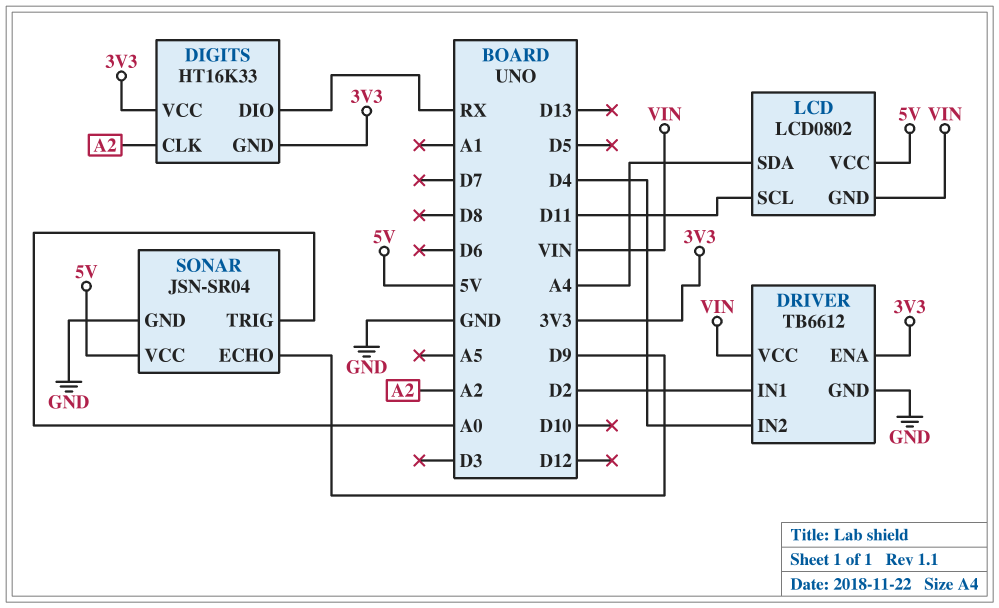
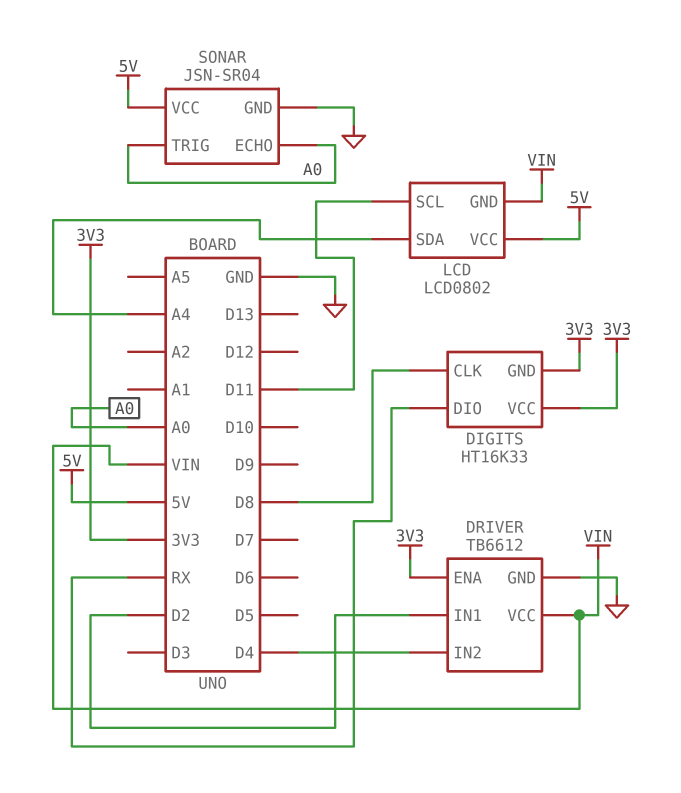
DIGITS pin CLK: A2 -> D8
SONAR pin ECHO: D9 -> A0

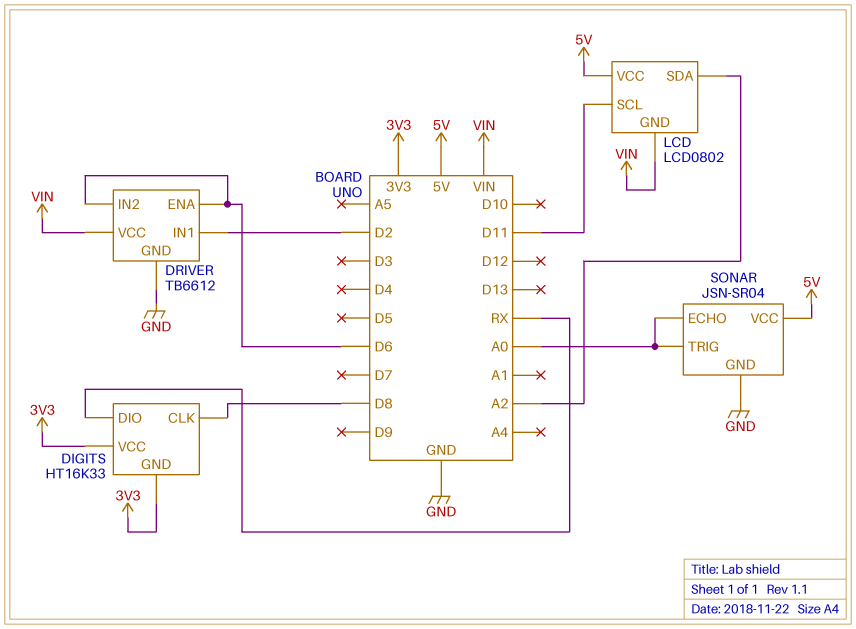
DRIVER pin ENA: 3V3 -> D6
DRIVER pin IN2: D4 -> D6
LCD pin SDA: A4 -> A2

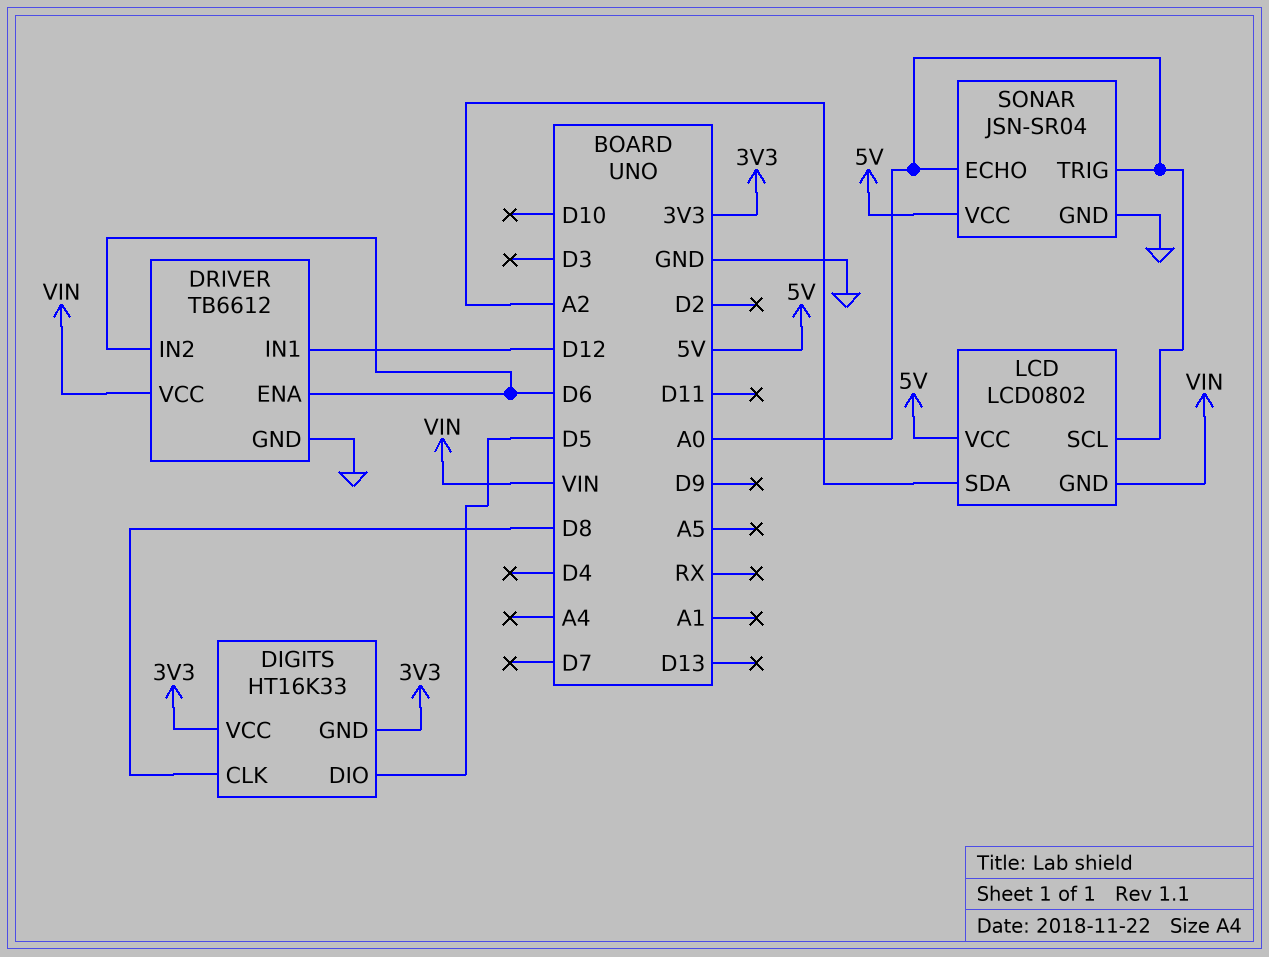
DIGITS pin DIO: RX -> D5
DRIVER pin IN1: D2 -> D12
LCD pin SCL: D11 -> A0

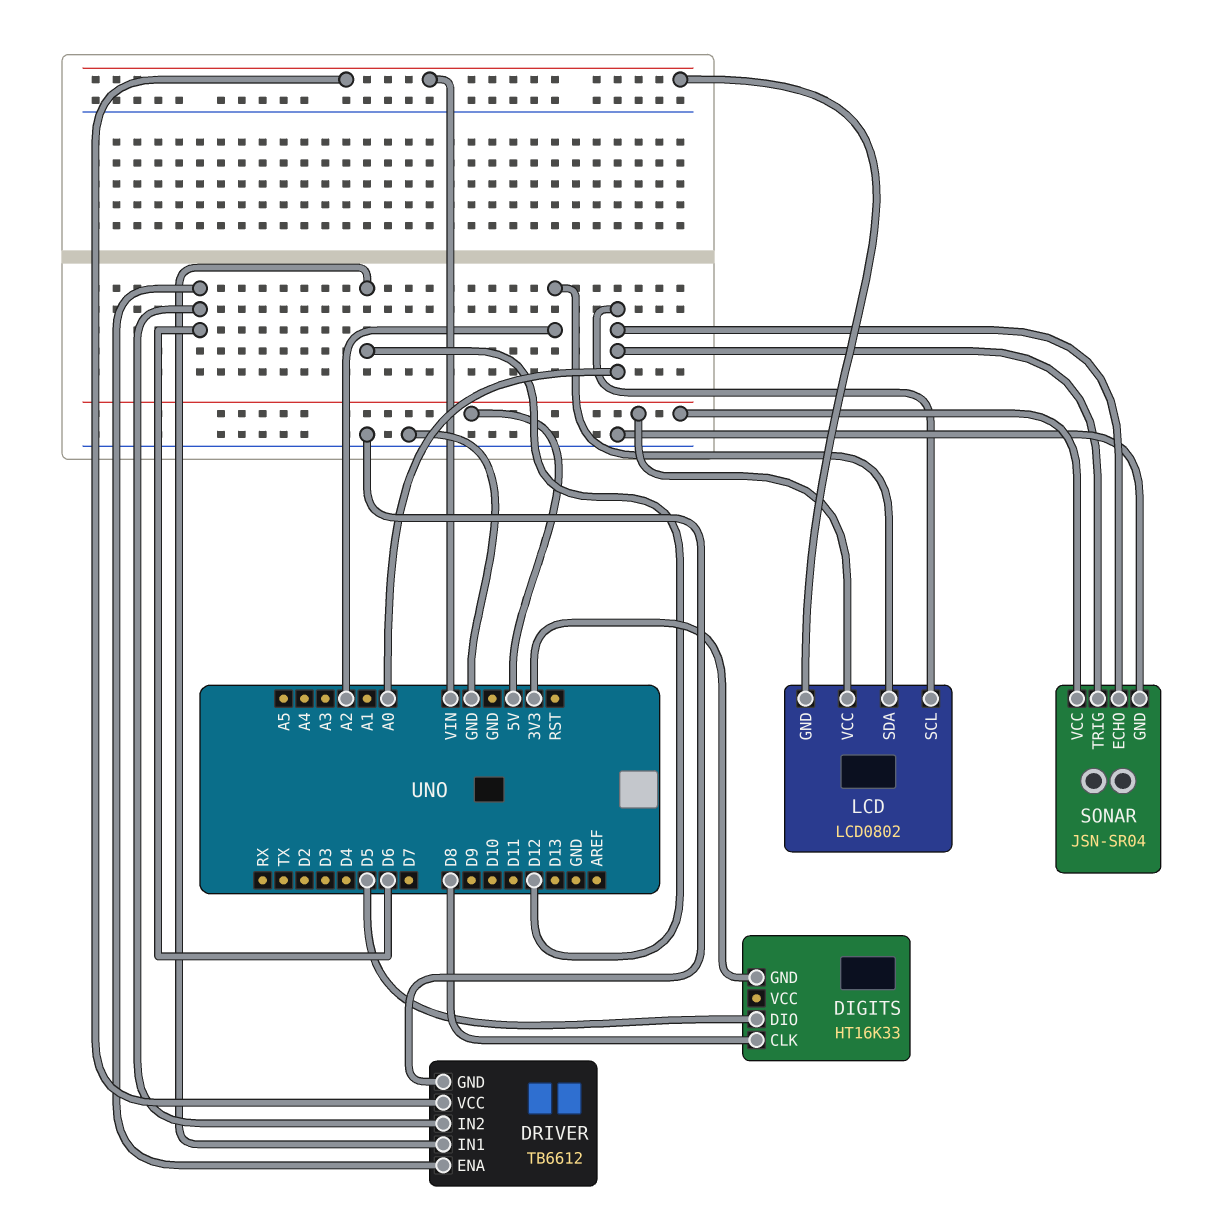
DIGITS pin VCC: 3V3 -> none

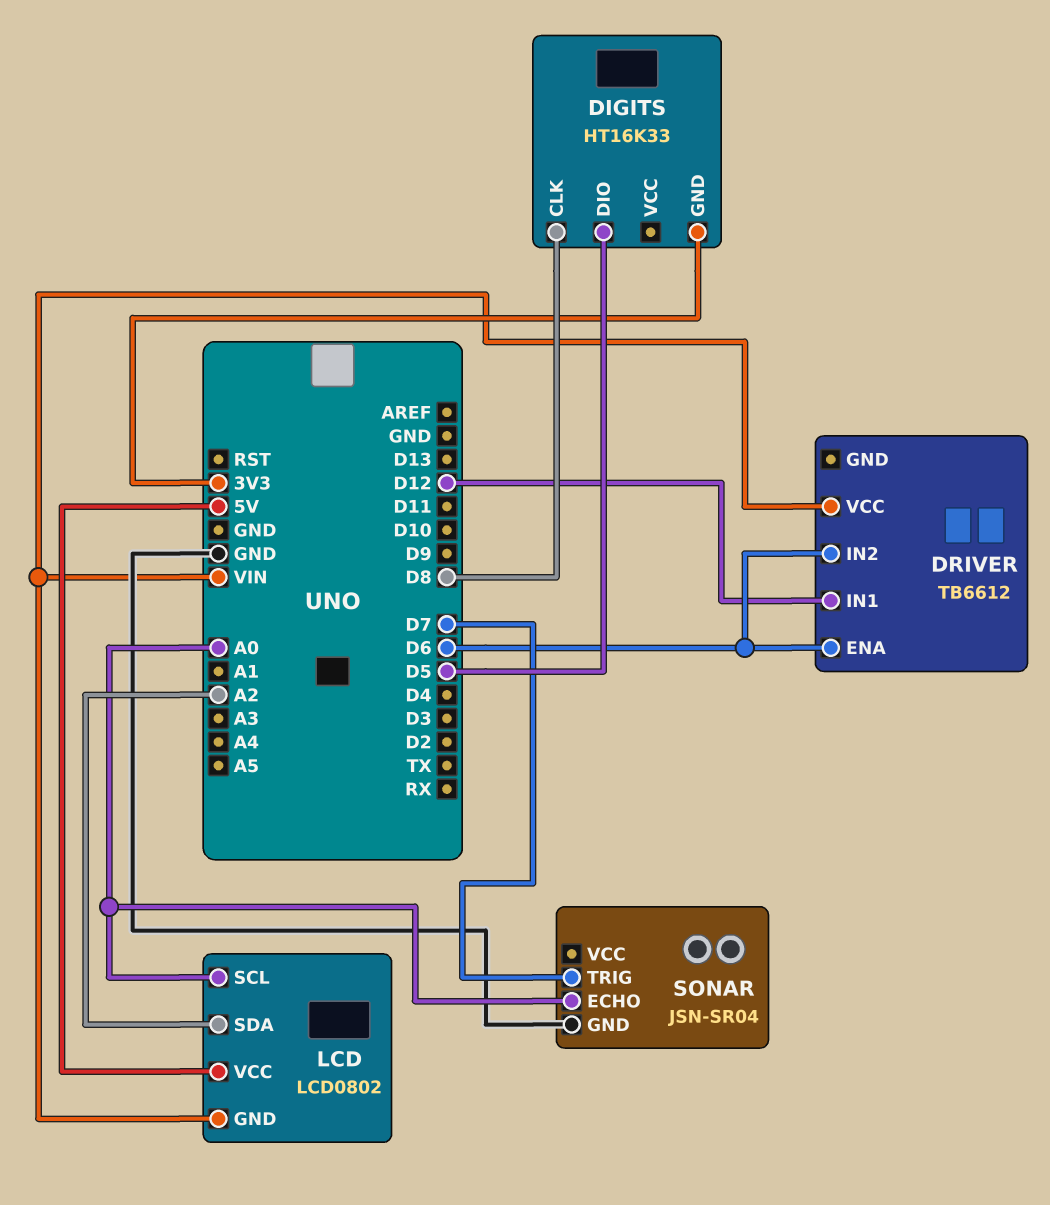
DRIVER pin GND: GND -> none
SONAR pin TRIG: A0 -> D7
SONAR pin VCC: 5V -> none

